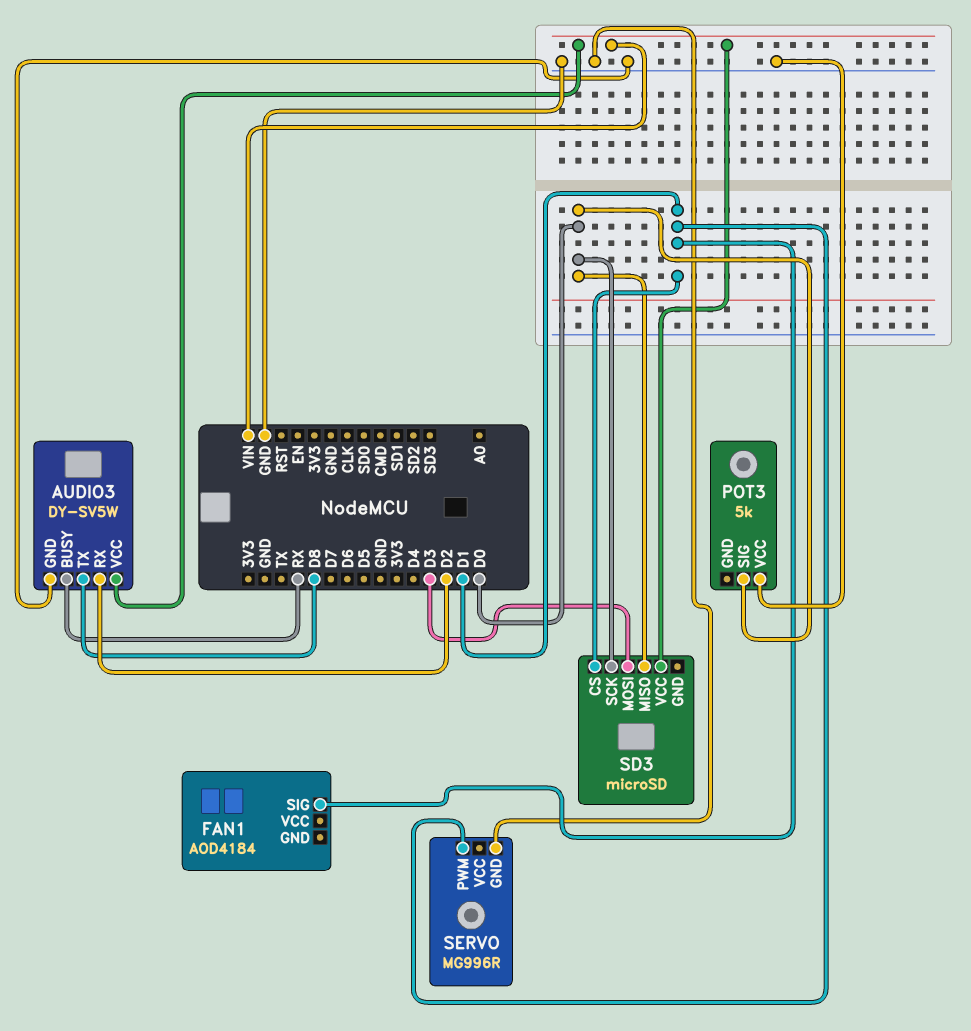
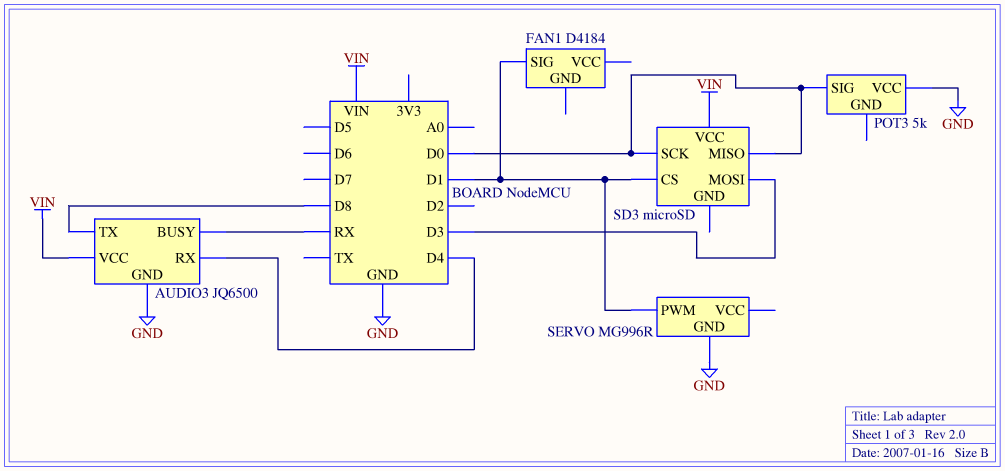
AUDIO3: DY-SV5W -> JQ6500
AUDIO3 pin RX: D2 -> D4
FAN1: AOD4184 -> D4184

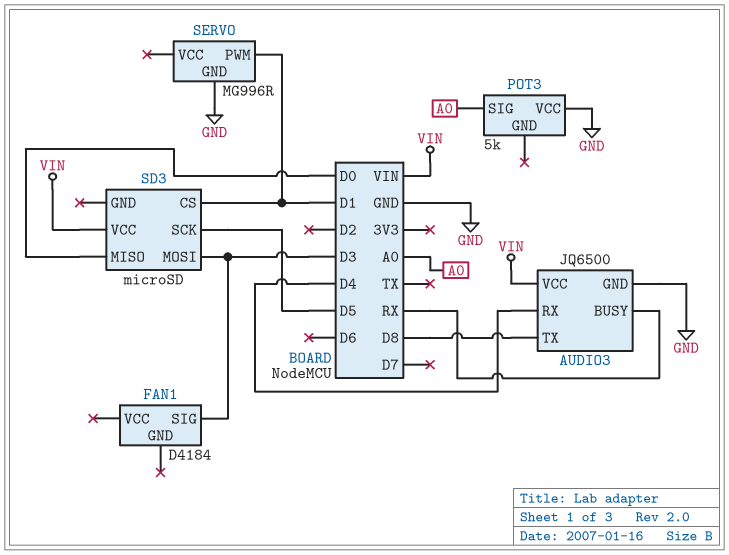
FAN1 pin SIG: D1 -> D3
POT3 pin SIG: D0 -> A0
SD3 pin SCK: D0 -> D5

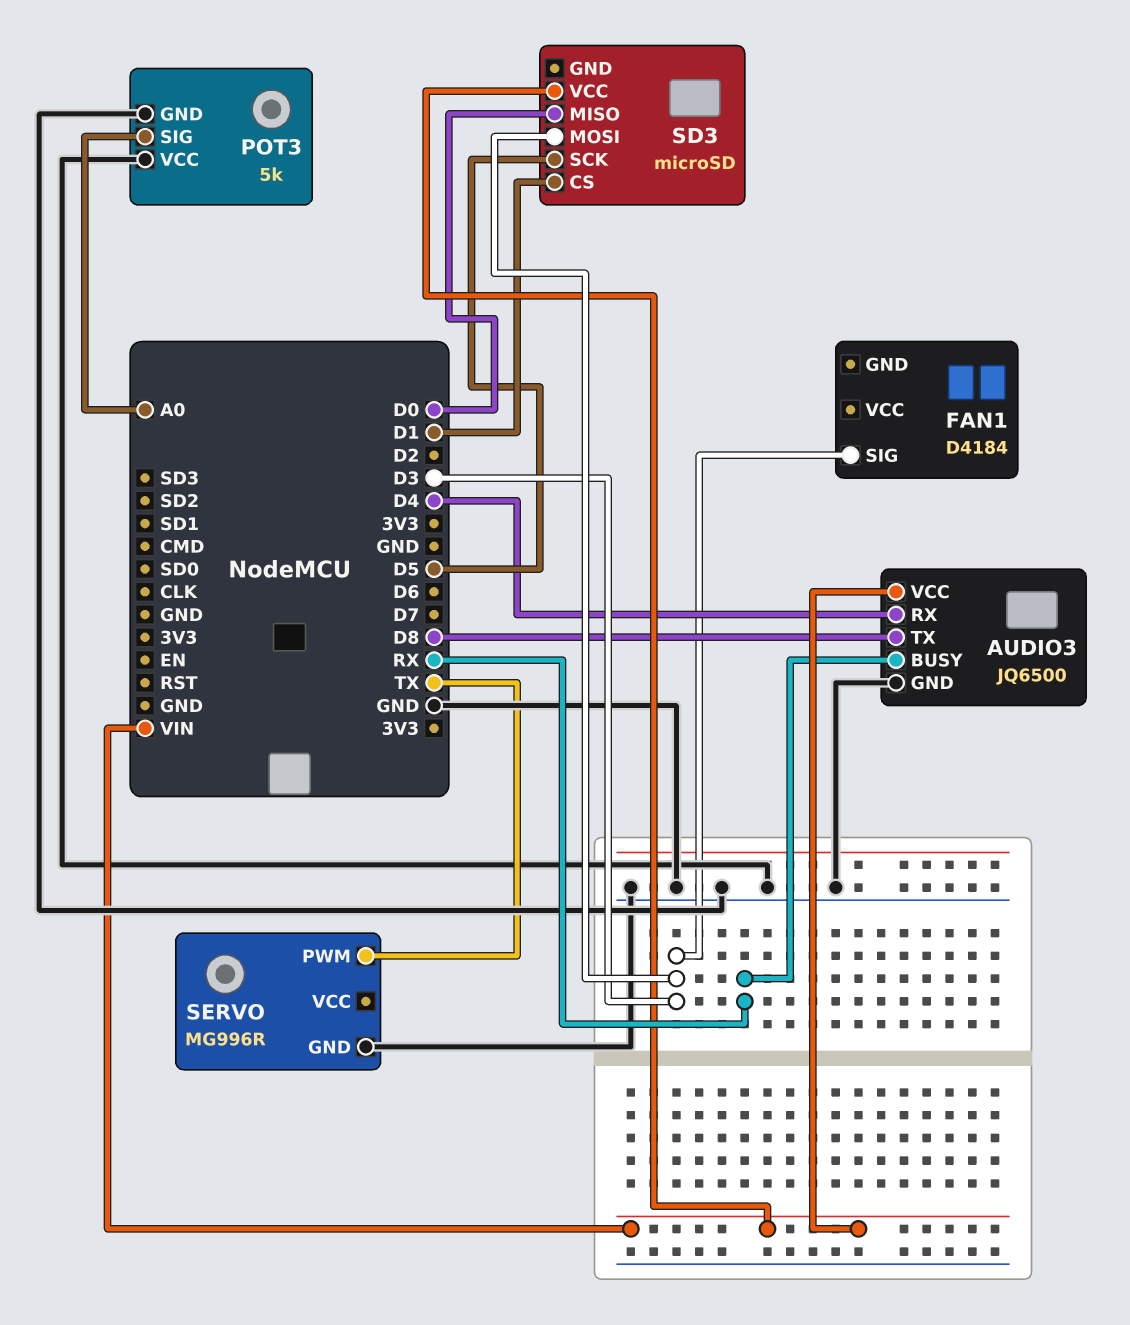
POT3 pin GND: none -> GND
SERVO pin PWM: D1 -> TX

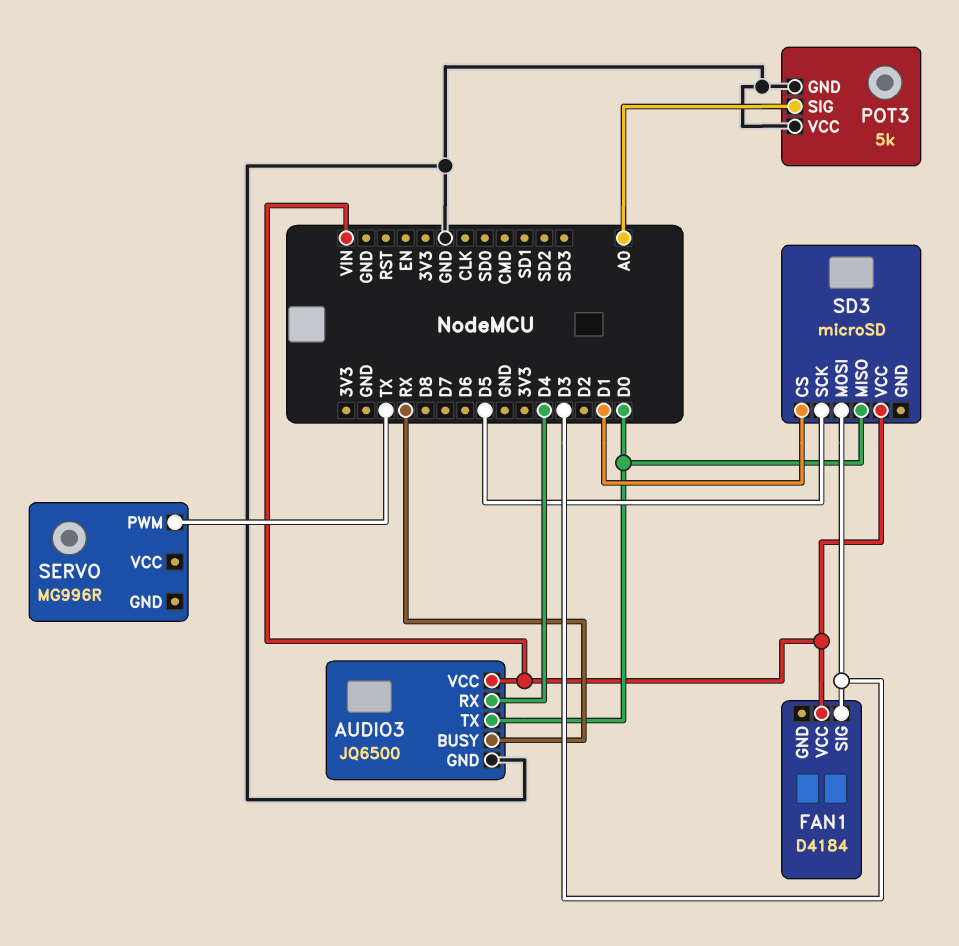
AUDIO3 pin TX: D8 -> D0
FAN1 pin VCC: none -> VIN
SERVO pin GND: GND -> none

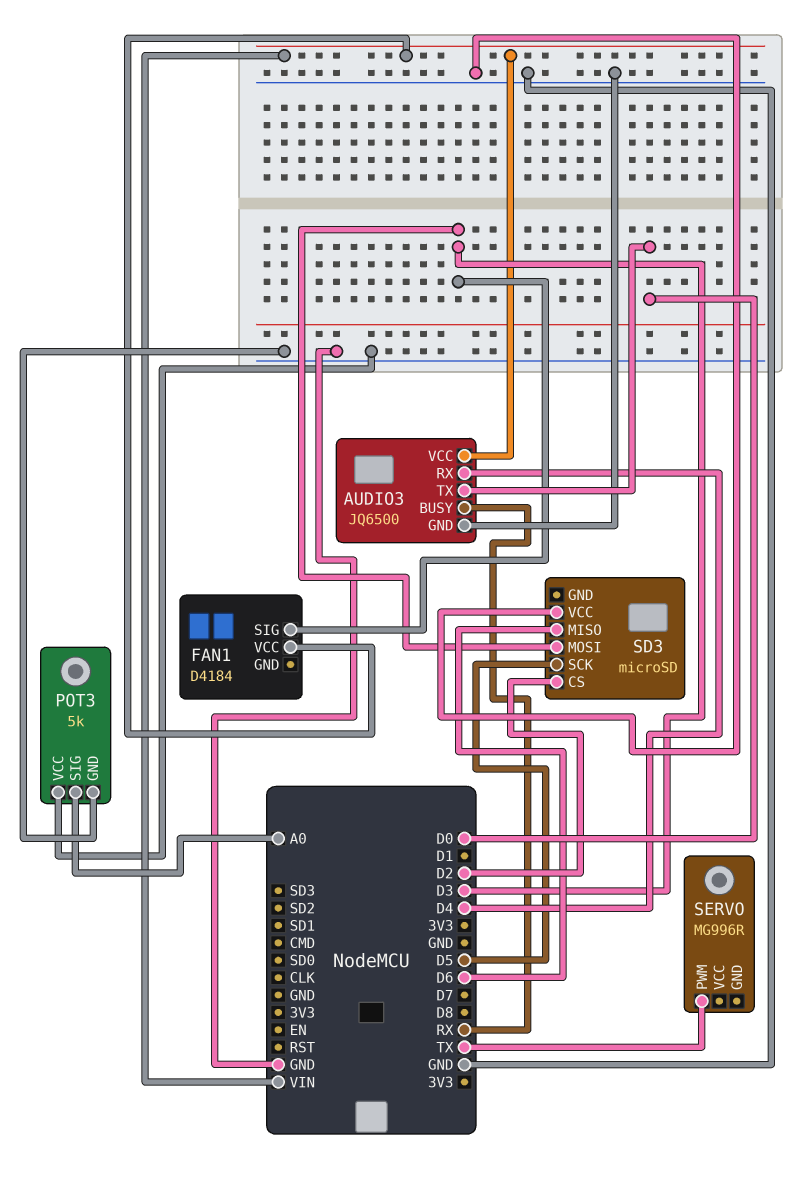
SD3 pin CS: D1 -> D2
SD3 pin MISO: D0 -> D6
SD3 pin VCC: VIN -> GND

